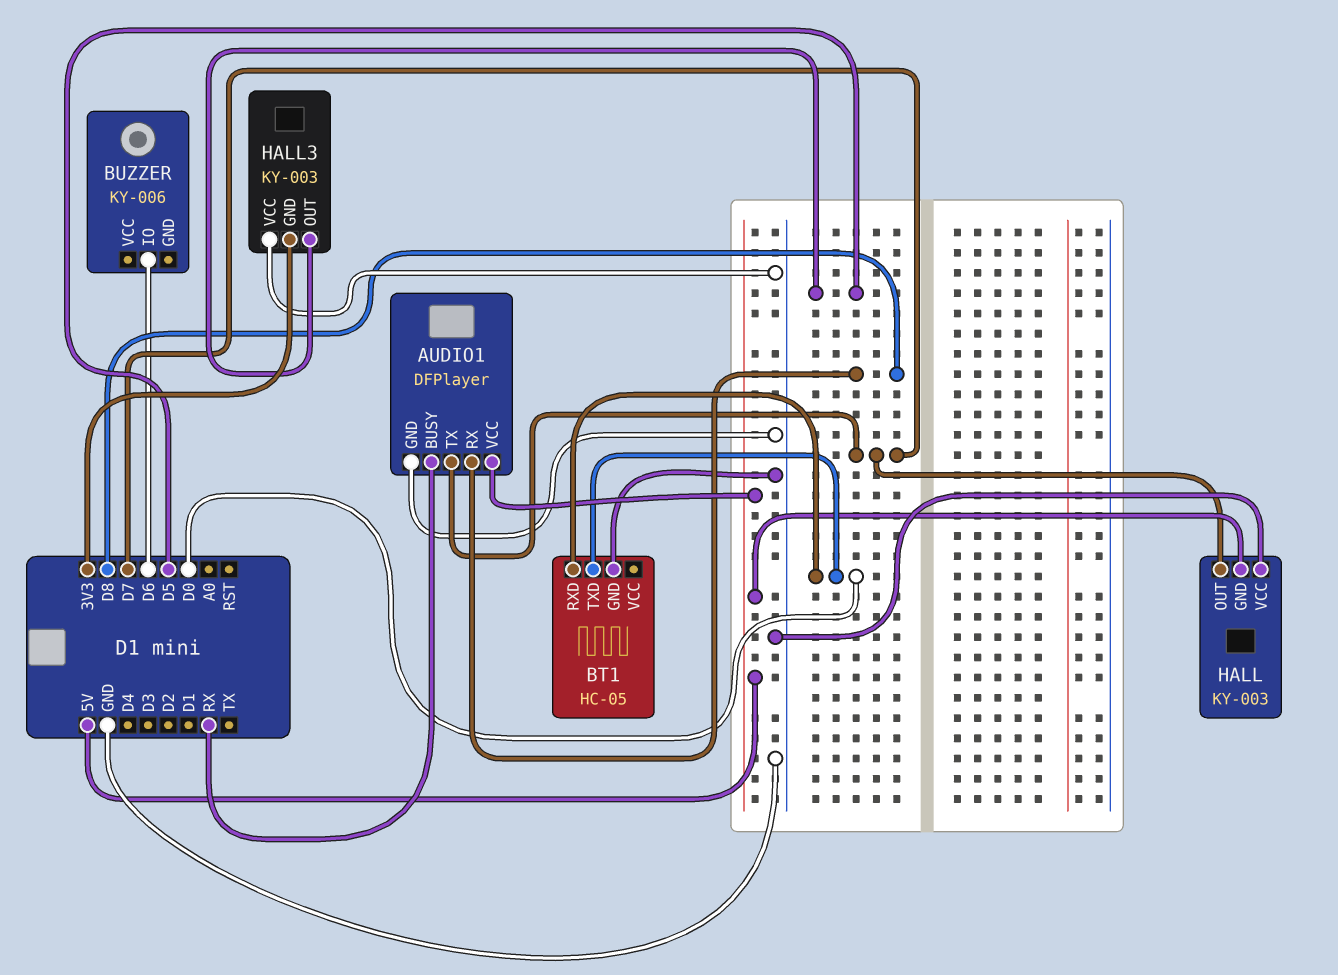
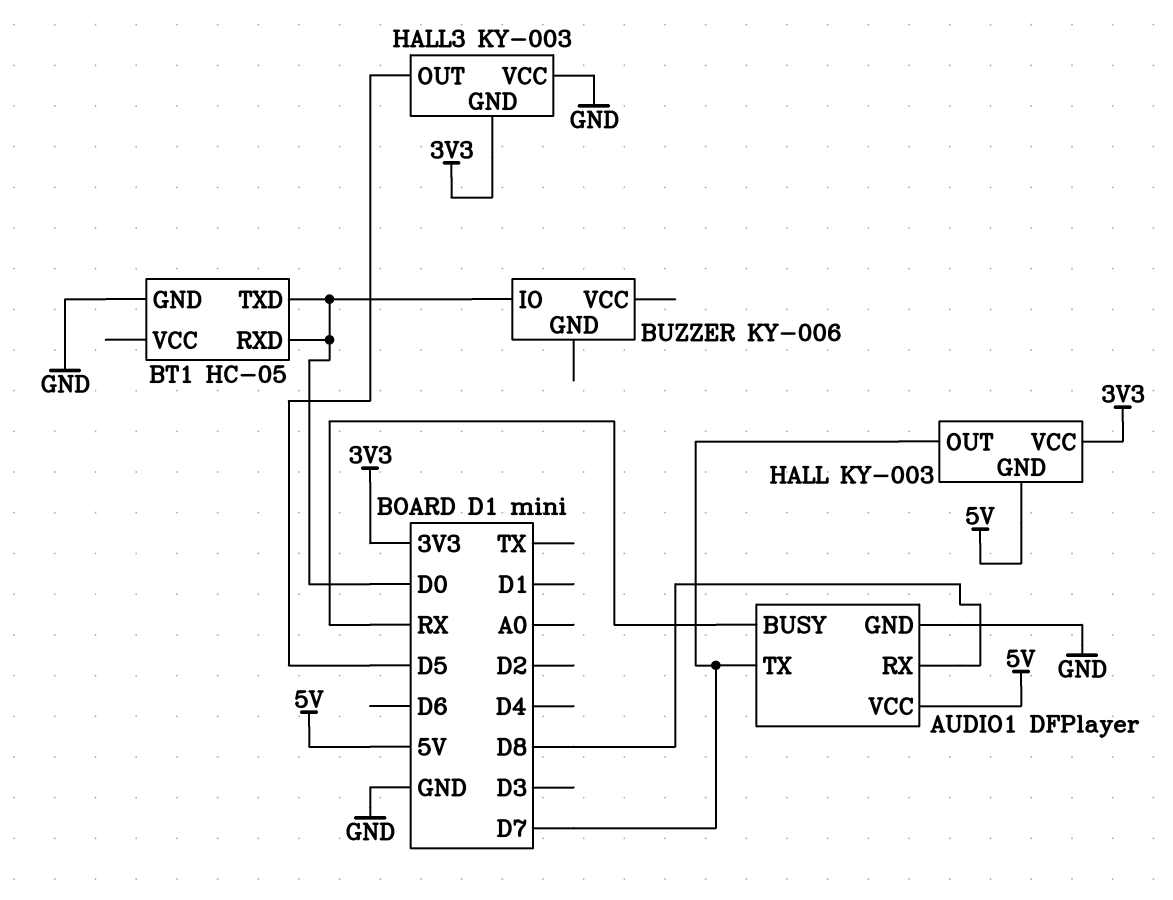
BUZZER pin IO: D6 -> D0
HALL pin VCC: GND -> 3V3

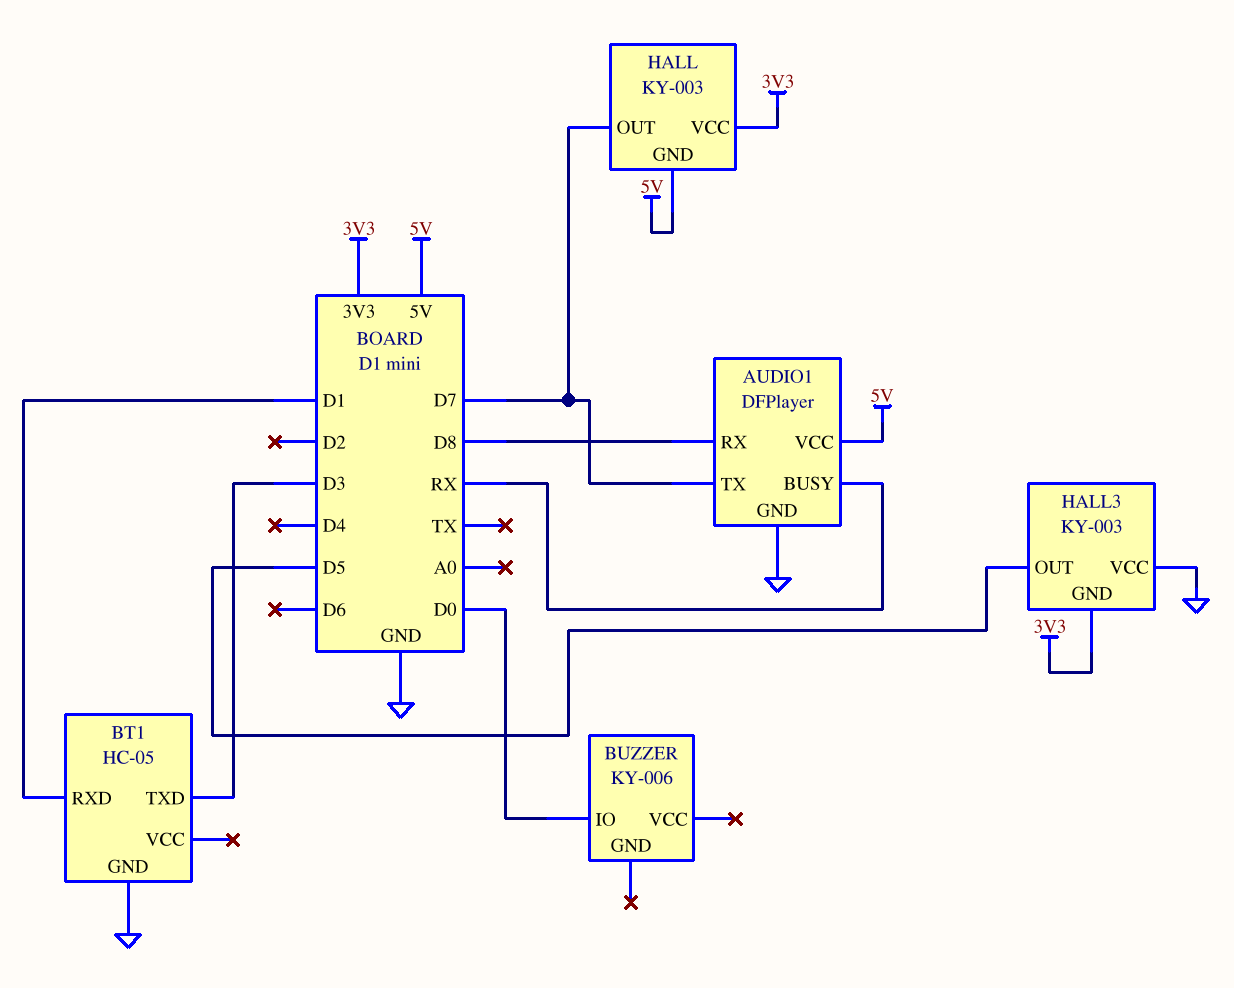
BT1 pin RXD: D0 -> D1
BT1 pin TXD: D0 -> D3

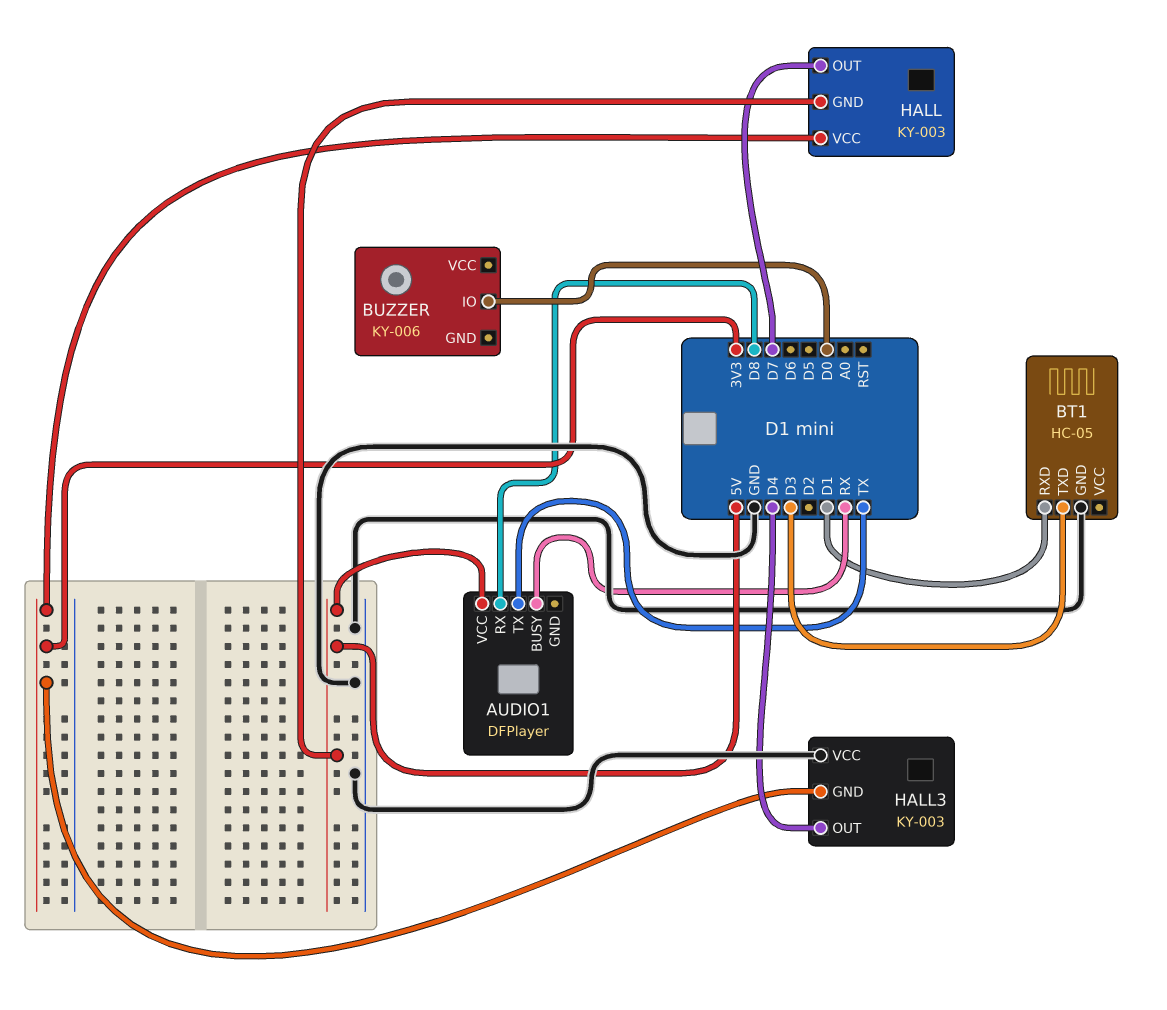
AUDIO1 pin GND: GND -> none
AUDIO1 pin TX: D7 -> TX
HALL3 pin OUT: D5 -> D4

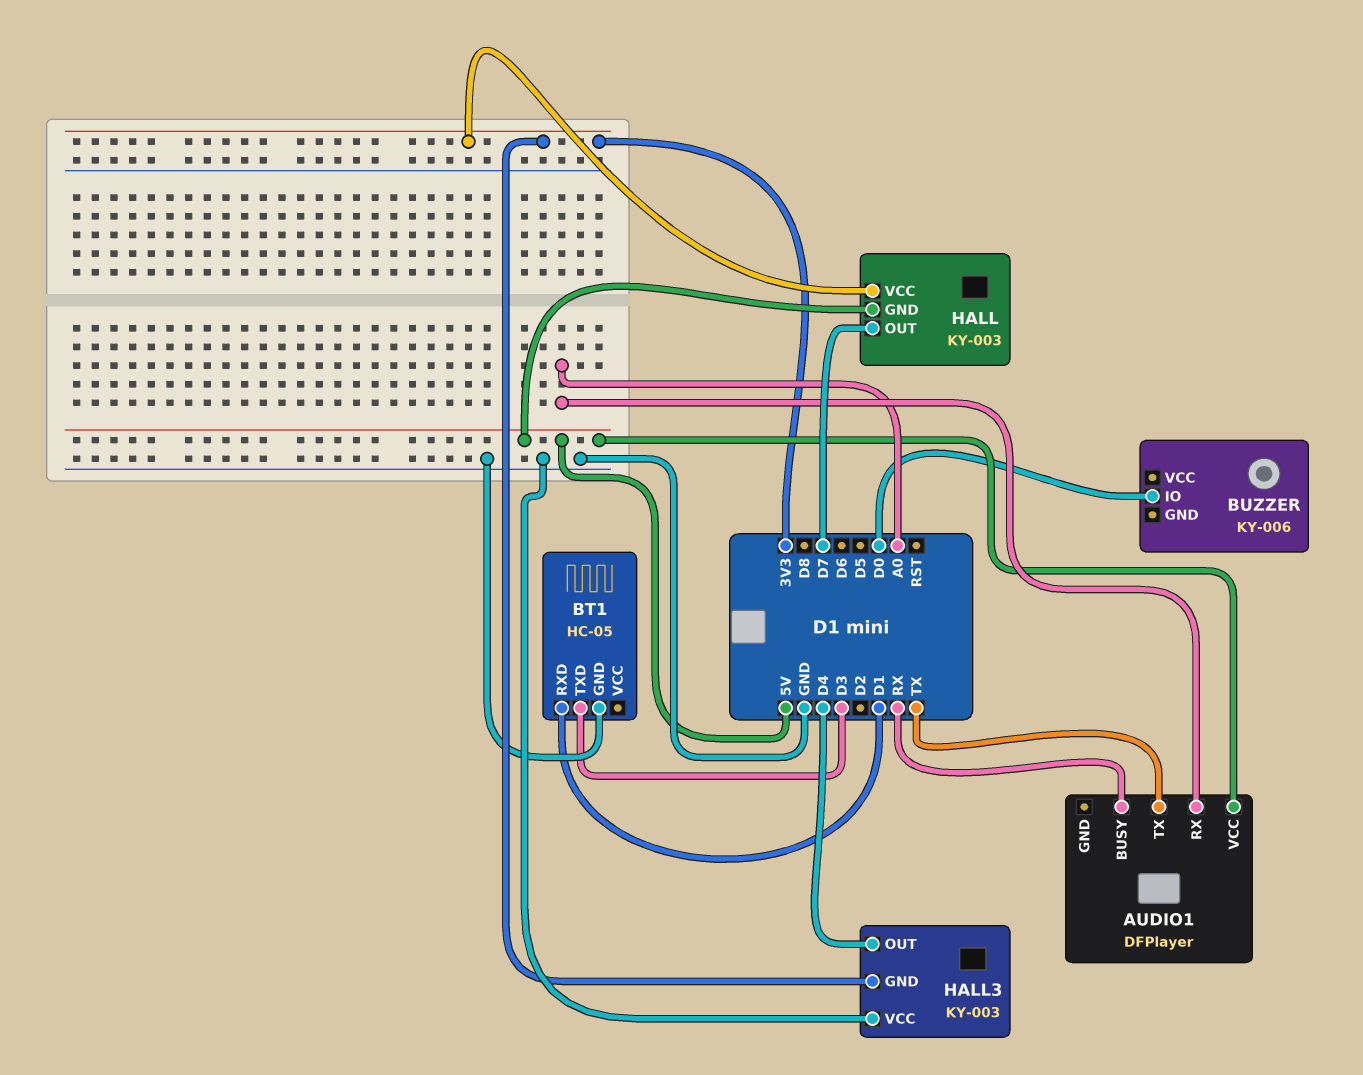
AUDIO1 pin RX: D8 -> A0

